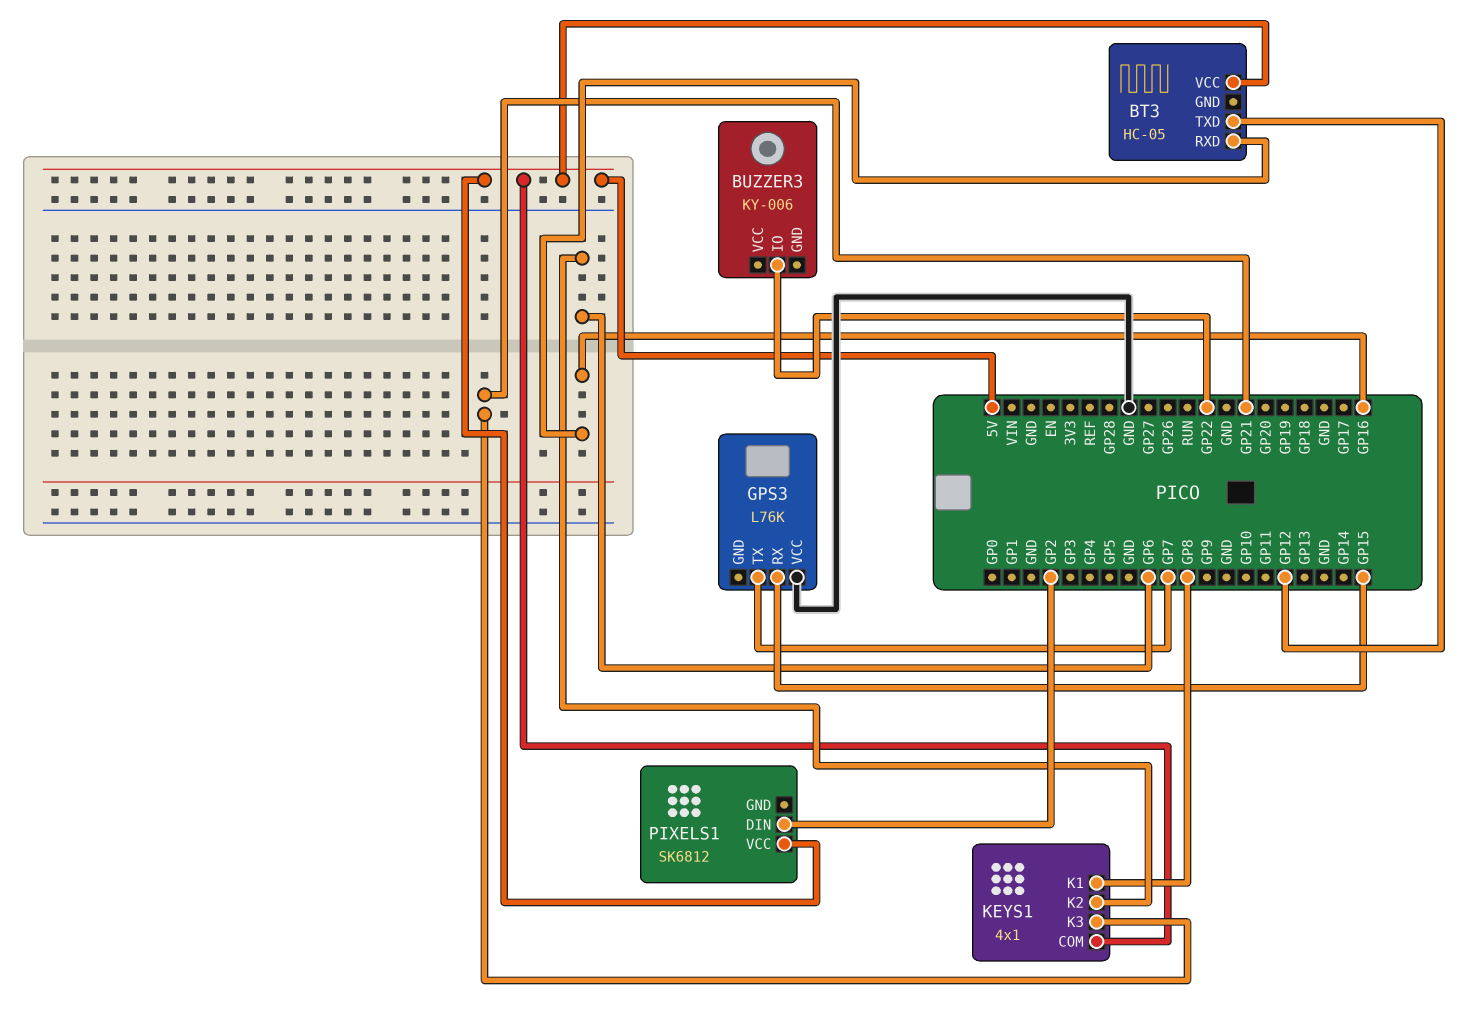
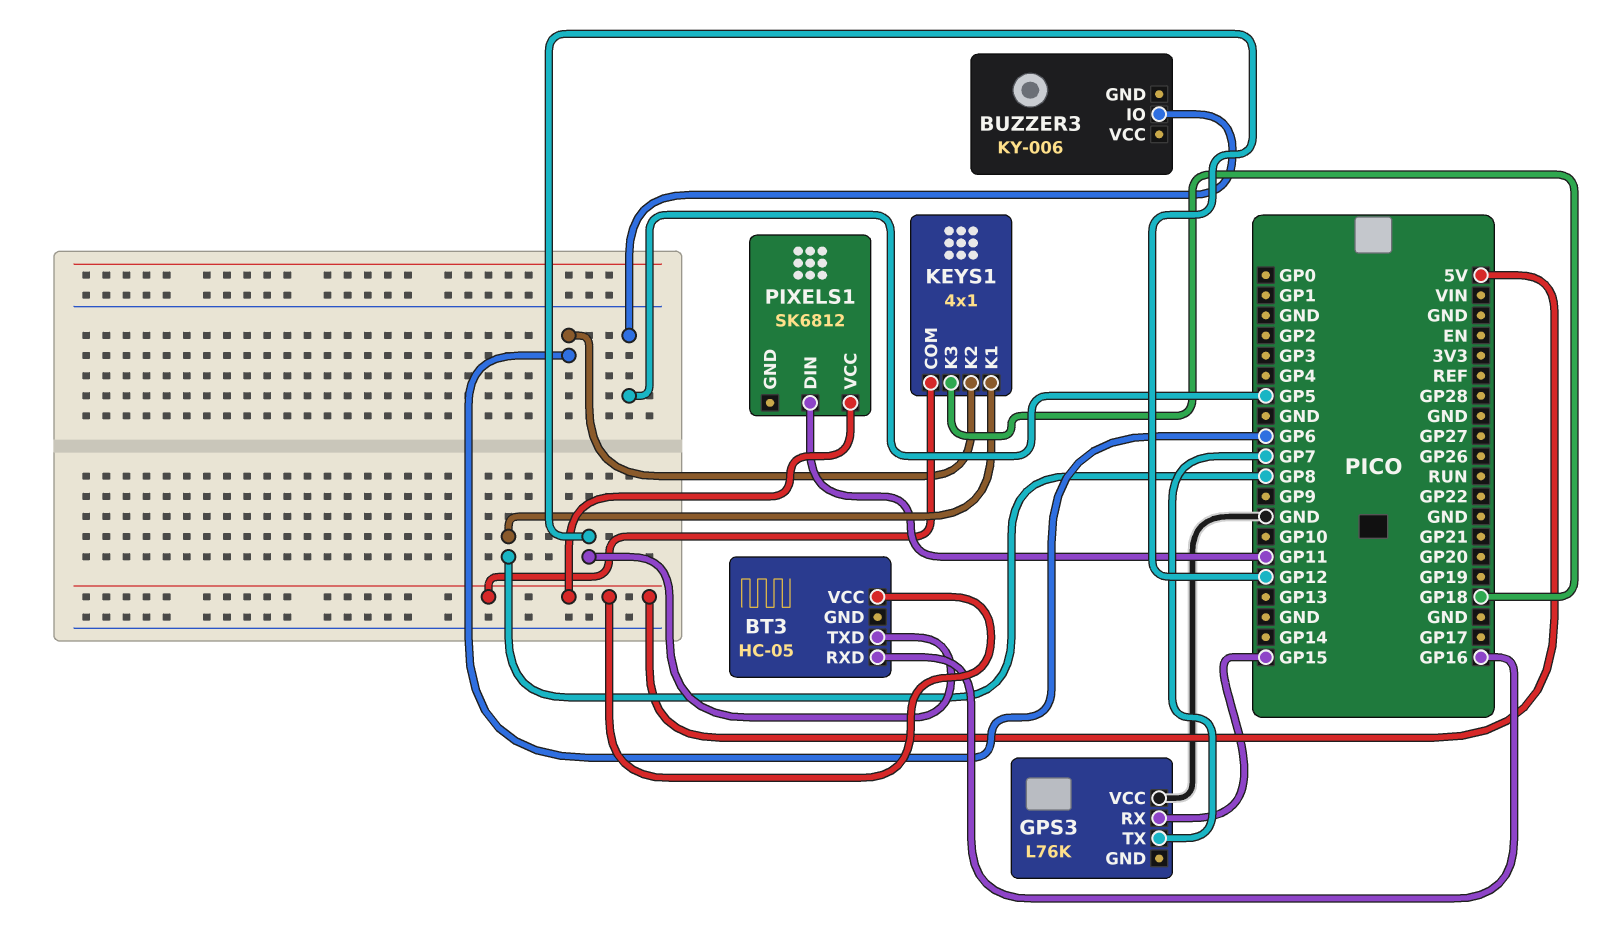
BUZZER3 pin IO: GP22 -> GP5
KEYS1 pin K3: GP21 -> GP18
PIXELS1 pin DIN: GP2 -> GP11

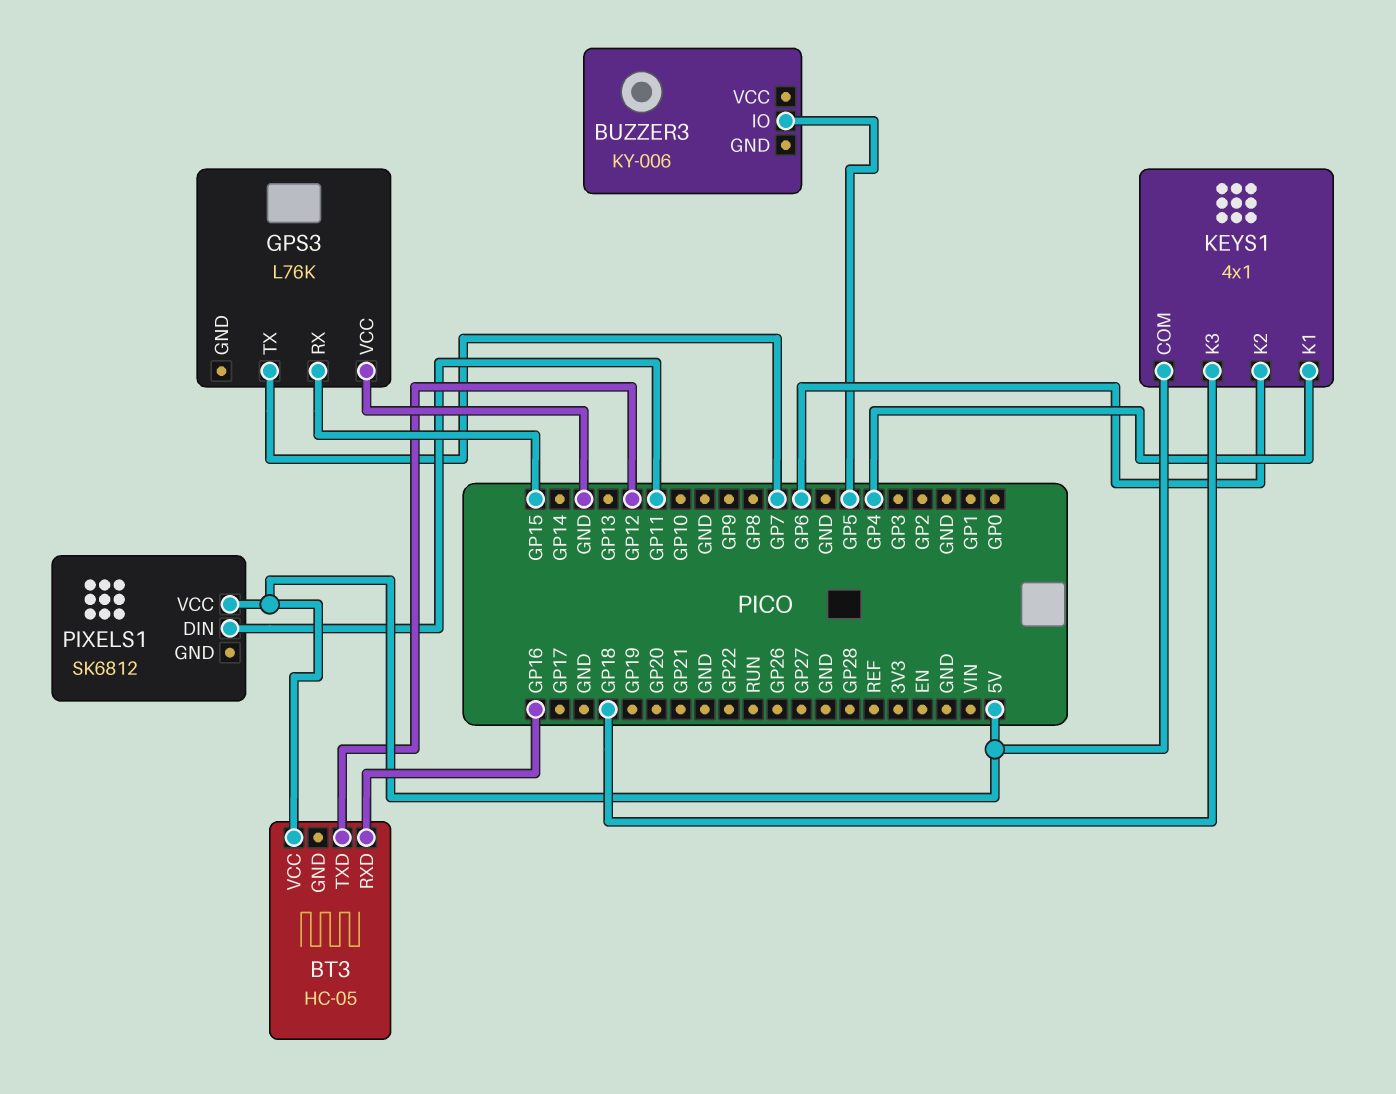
KEYS1 pin K1: GP8 -> GP4

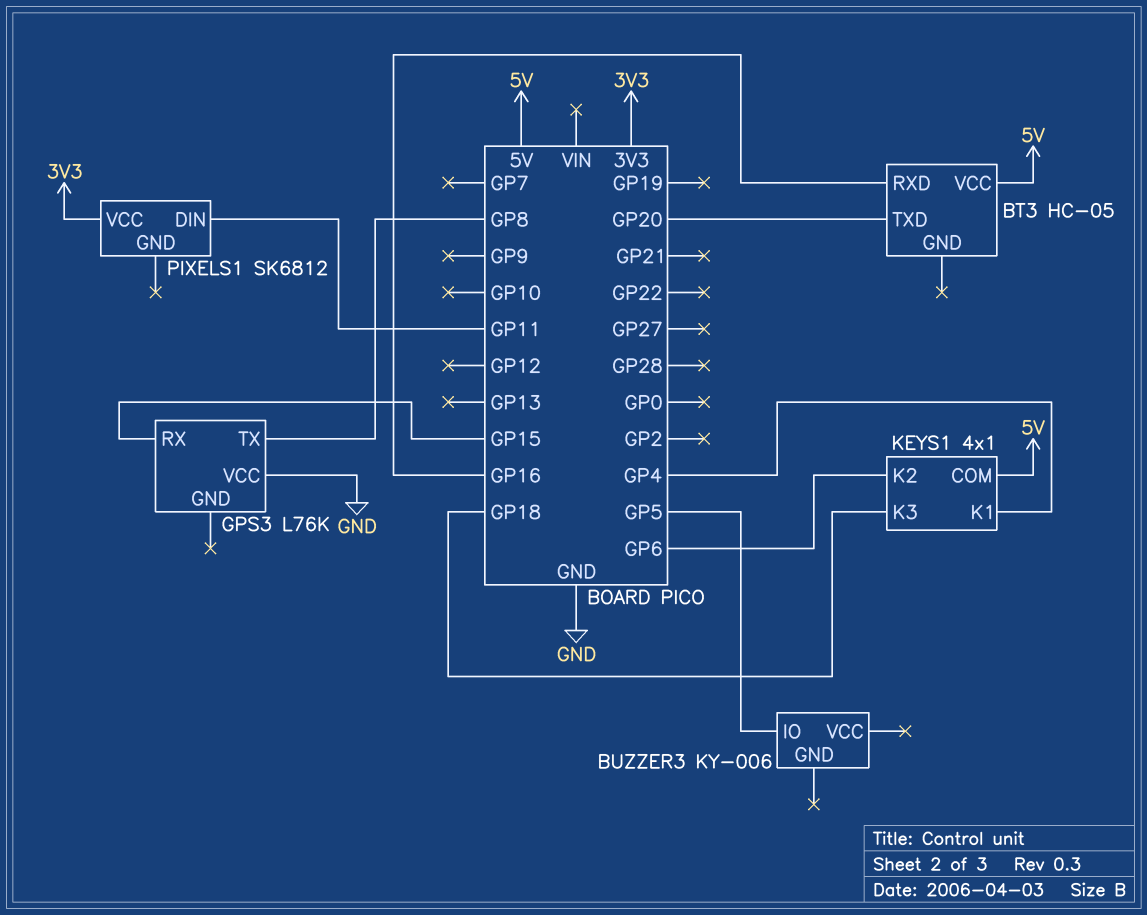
BT3 pin TXD: GP12 -> GP20
GPS3 pin TX: GP7 -> GP8
PIXELS1 pin VCC: 5V -> 3V3

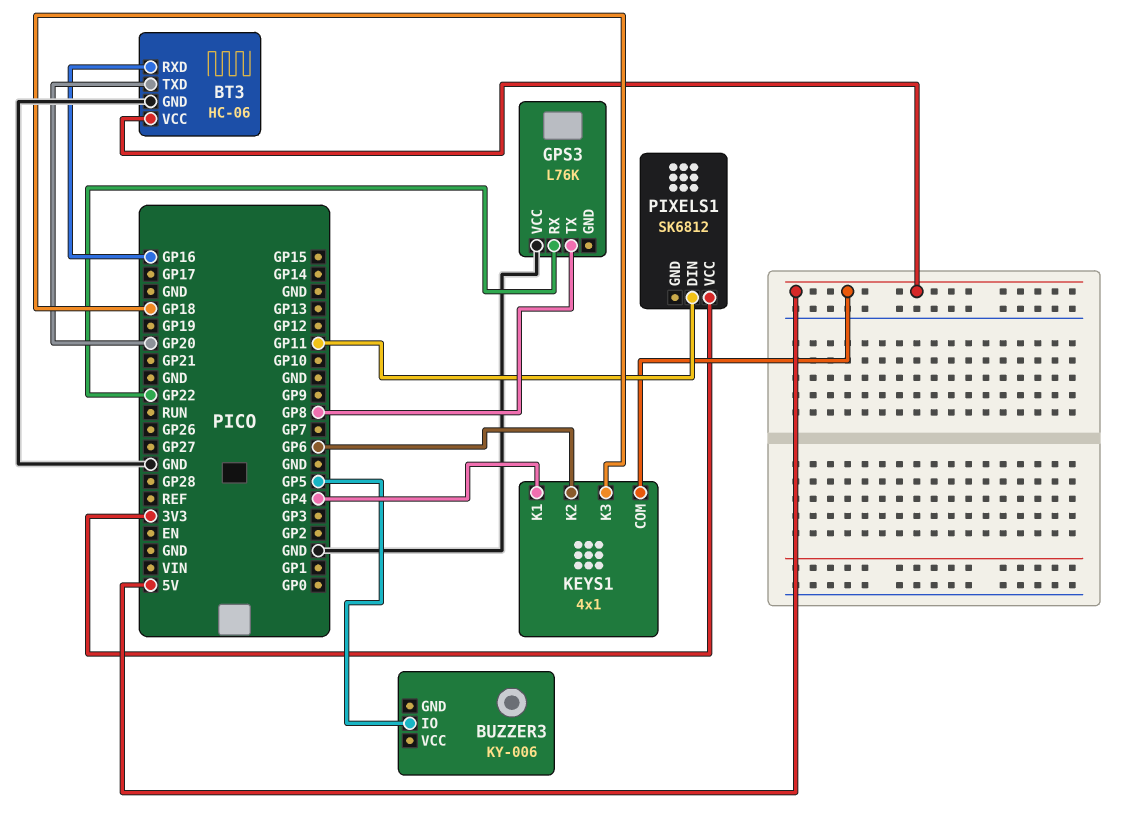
BT3: HC-05 -> HC-06
BT3 pin GND: none -> GND
GPS3 pin RX: GP15 -> GP22

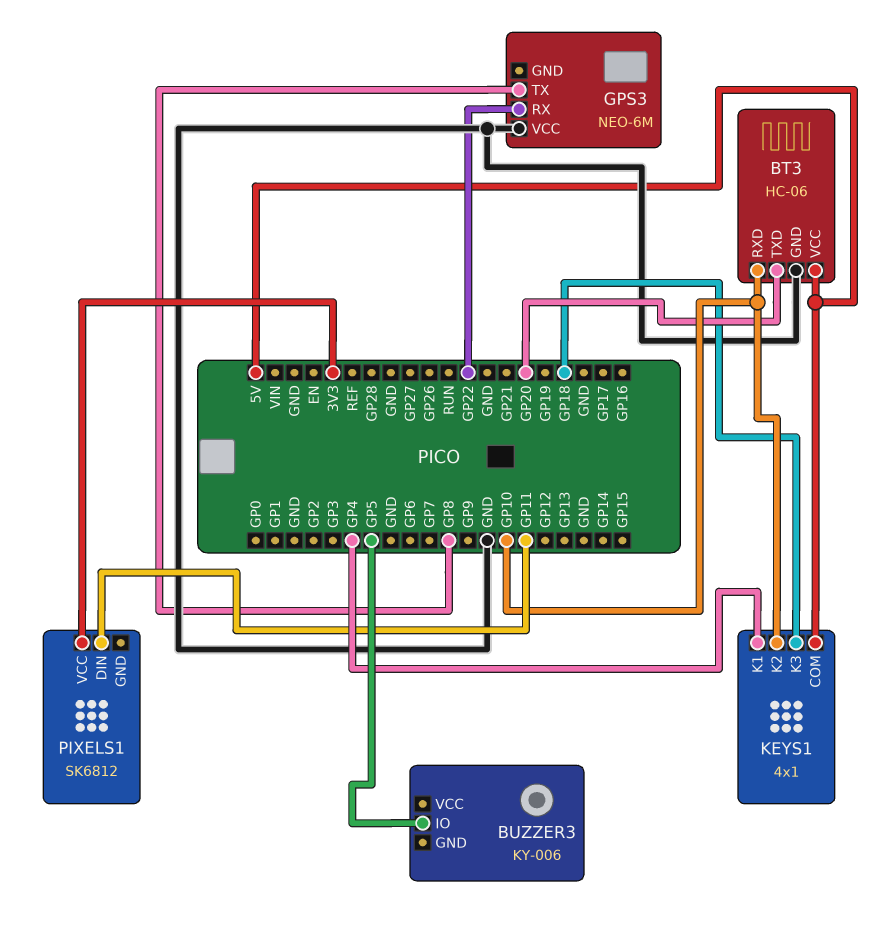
BT3 pin RXD: GP16 -> GP10
GPS3: L76K -> NEO-6M
KEYS1 pin K2: GP6 -> GP10

